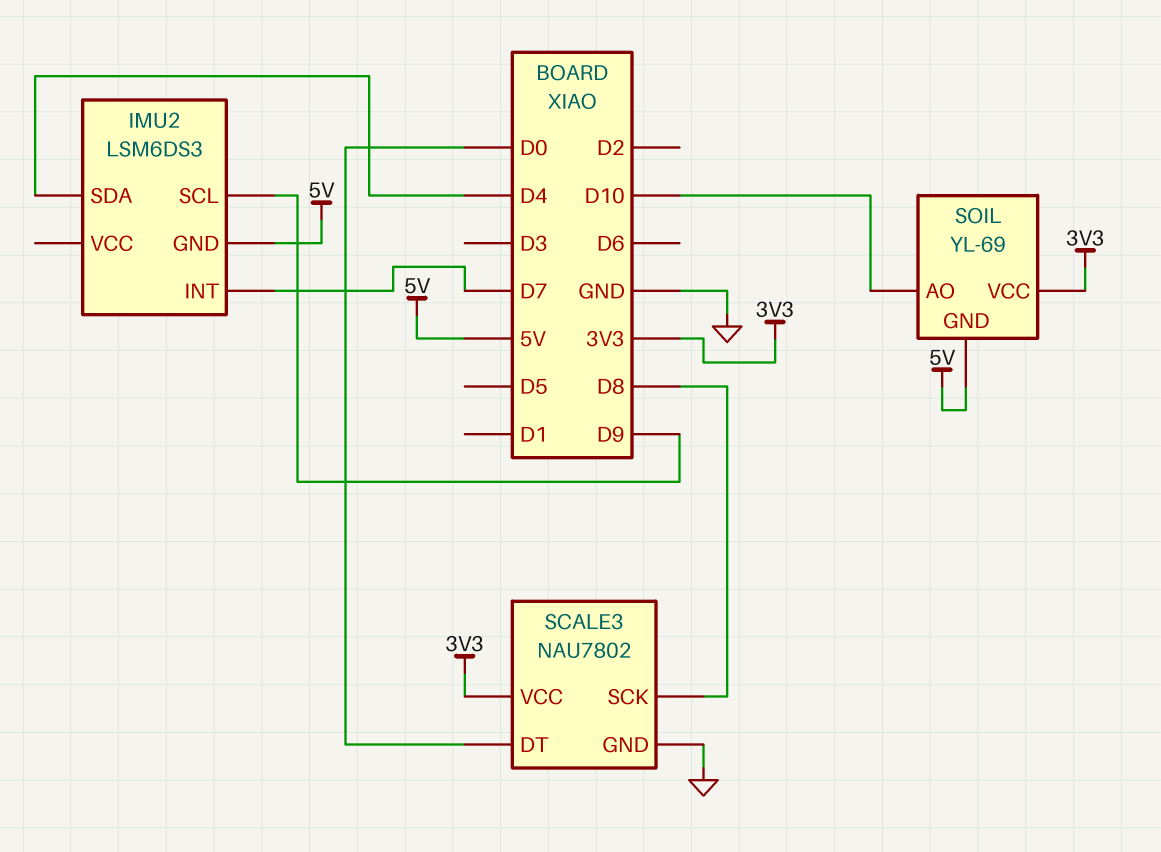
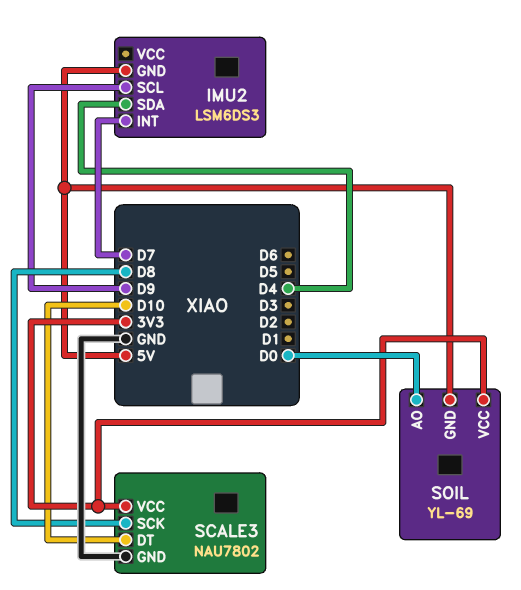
SCALE3 pin DT: D0 -> D10
SOIL pin AO: D10 -> D0

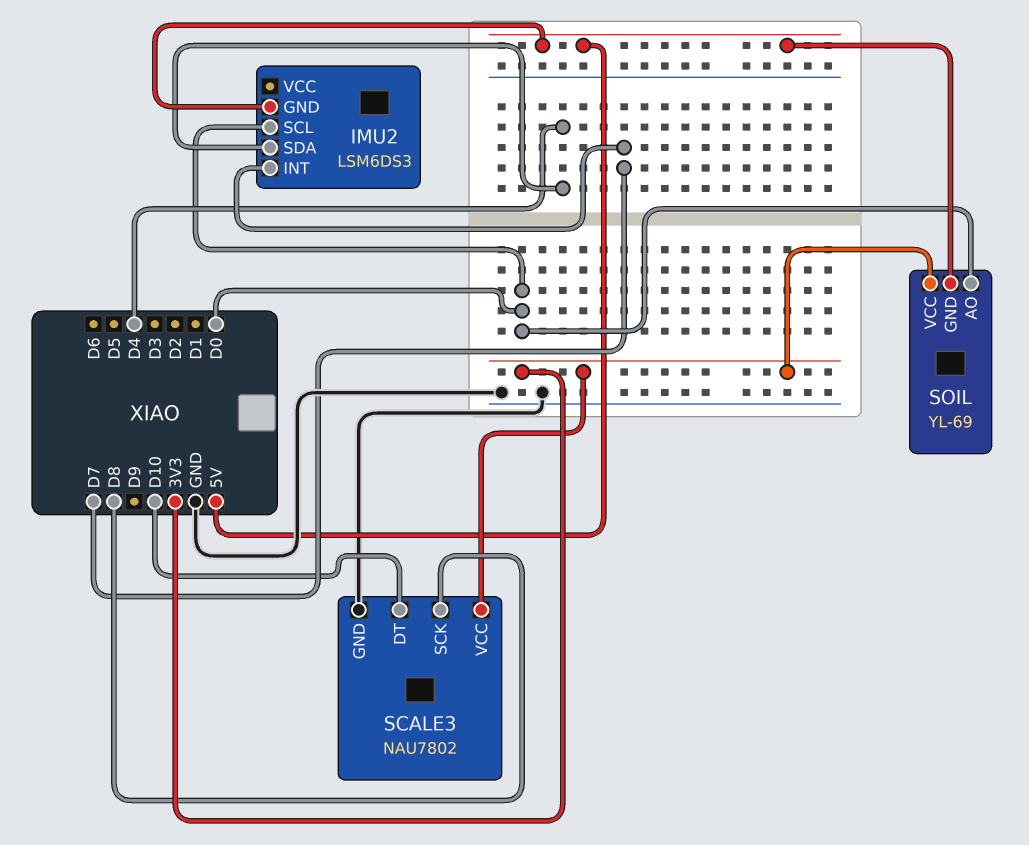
IMU2 pin SCL: D9 -> D0

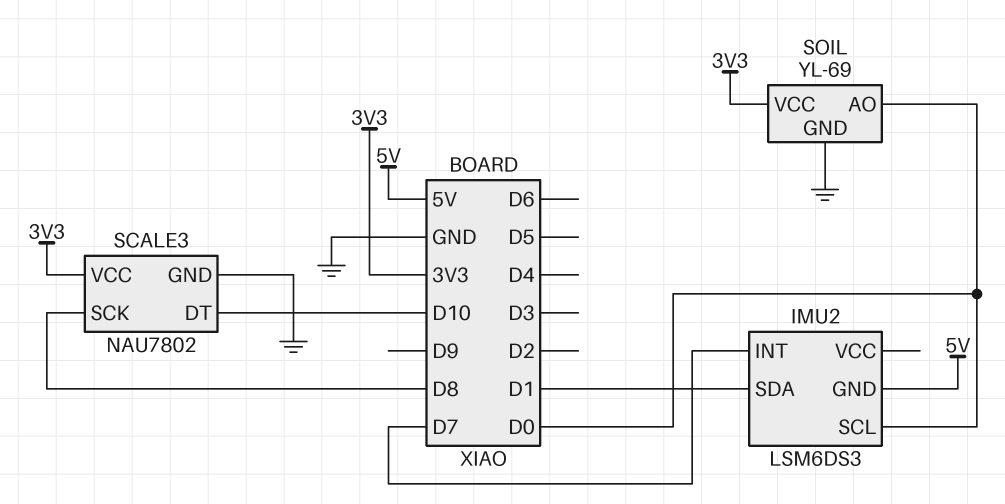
IMU2 pin SDA: D4 -> D1
SOIL pin GND: 5V -> GND

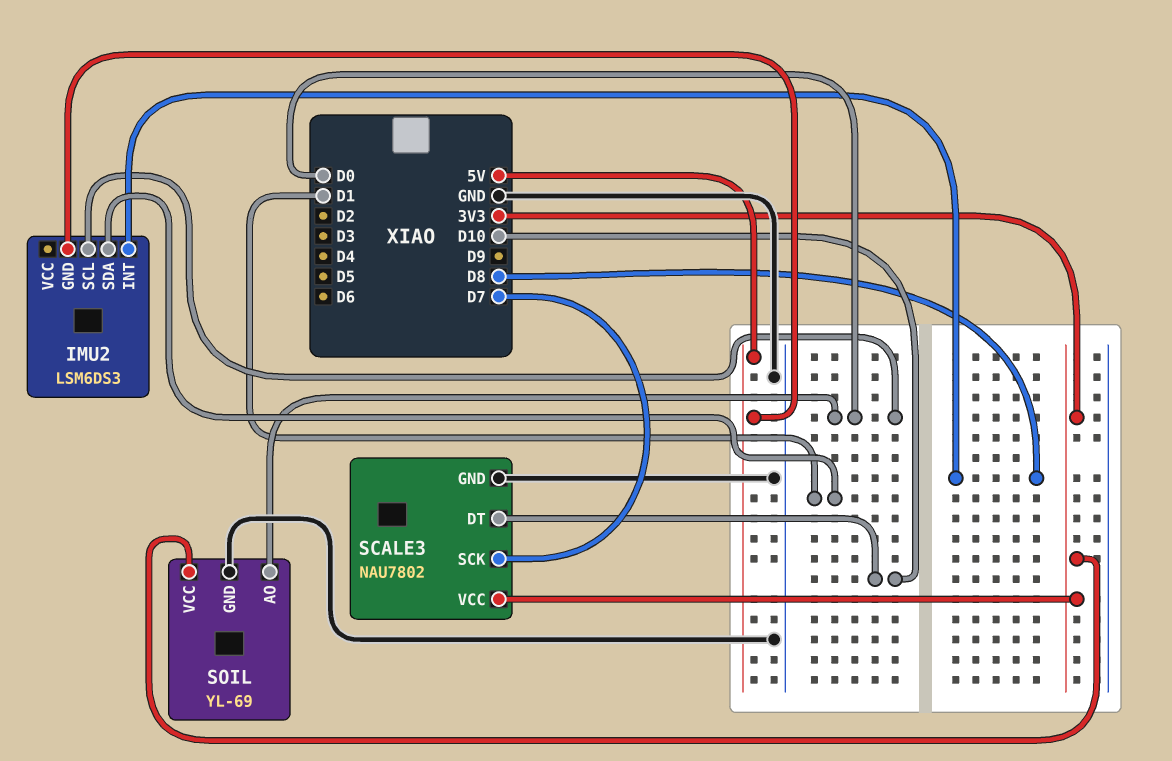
IMU2 pin INT: D7 -> D8
SCALE3 pin SCK: D8 -> D7

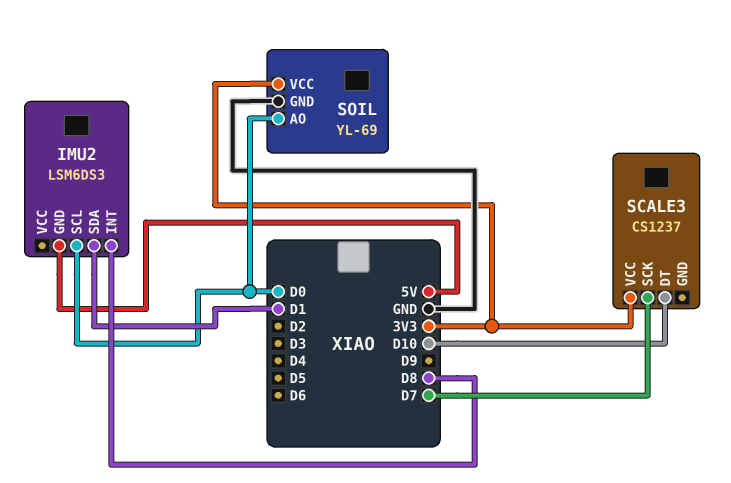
SCALE3: NAU7802 -> CS1237
SCALE3 pin GND: GND -> none

